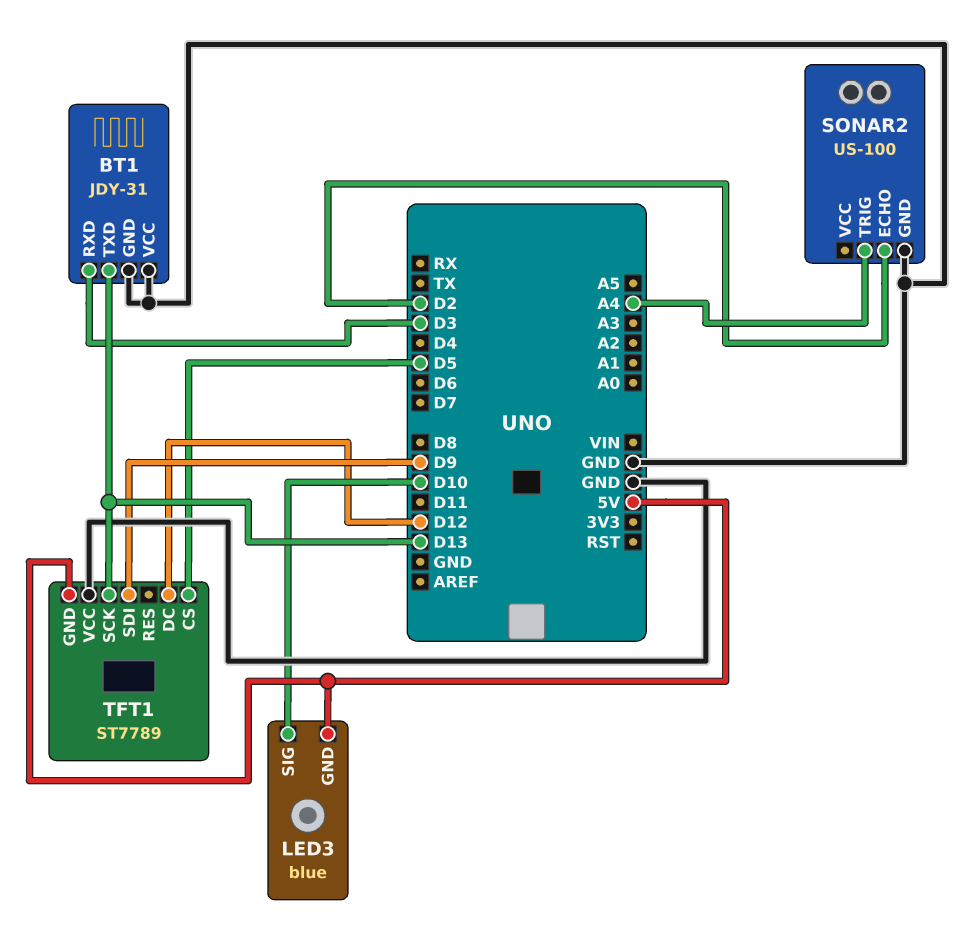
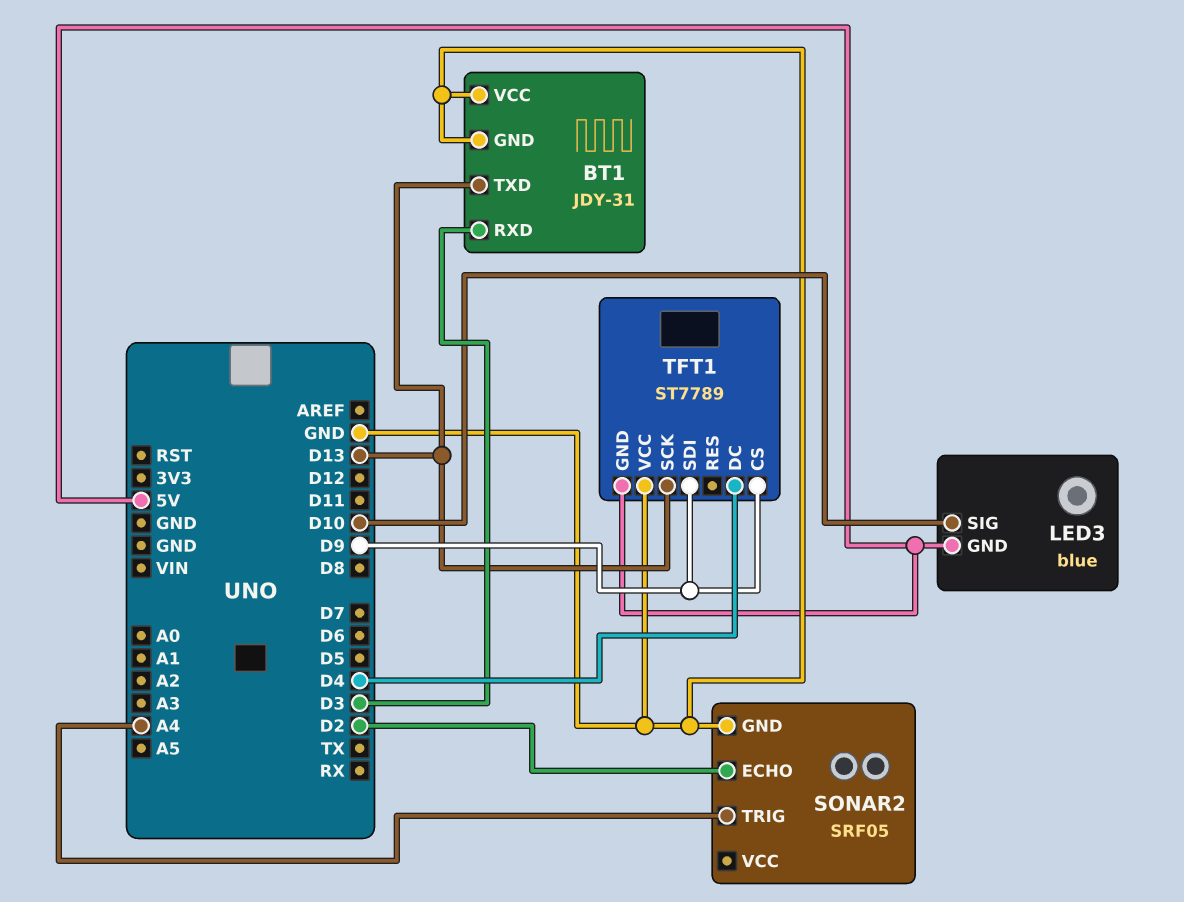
SONAR2: US-100 -> SRF05
TFT1 pin CS: D5 -> D9
TFT1 pin DC: D12 -> D4

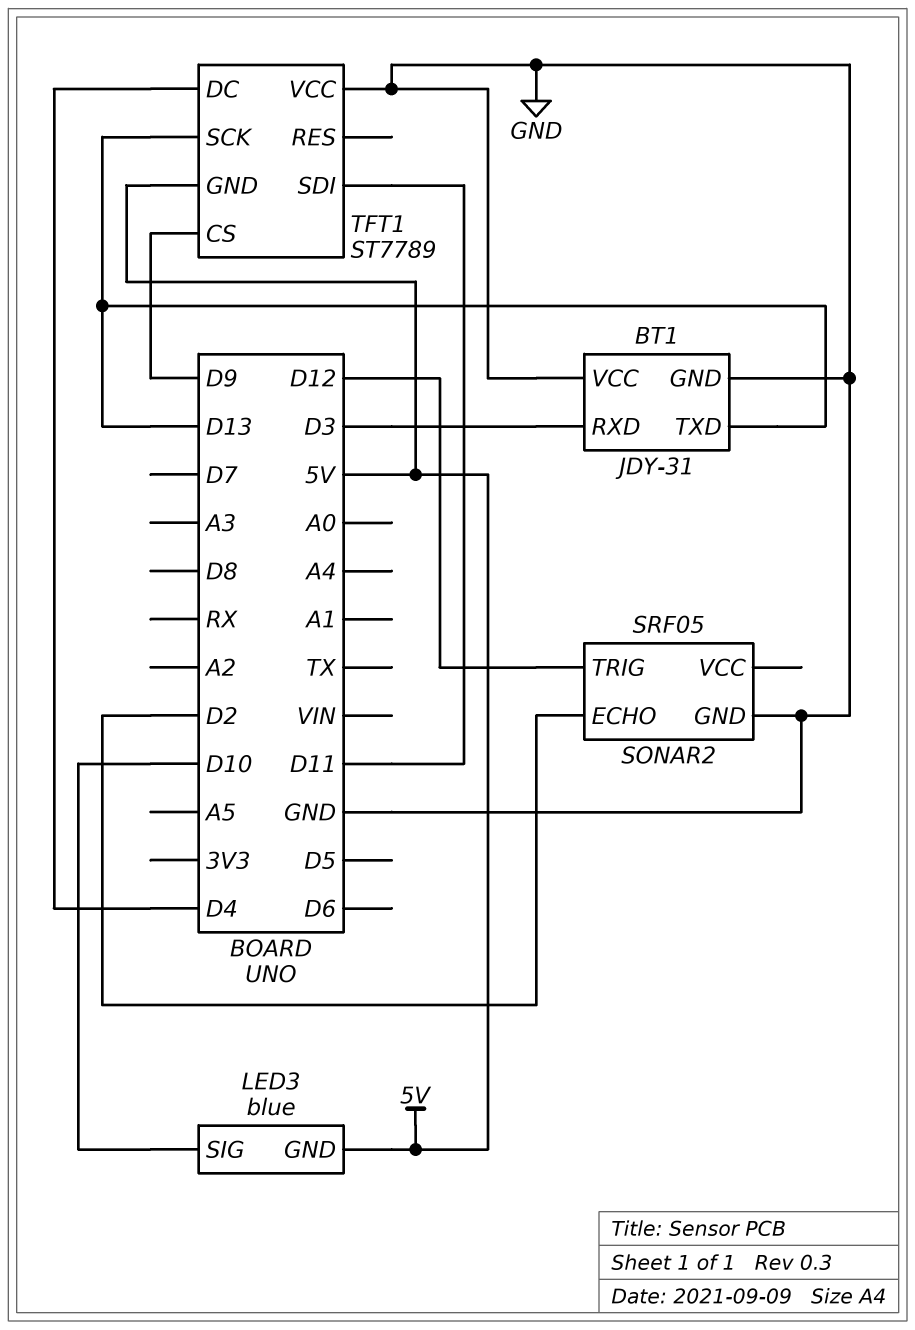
SONAR2 pin TRIG: A4 -> D12
TFT1 pin SDI: D9 -> D11

